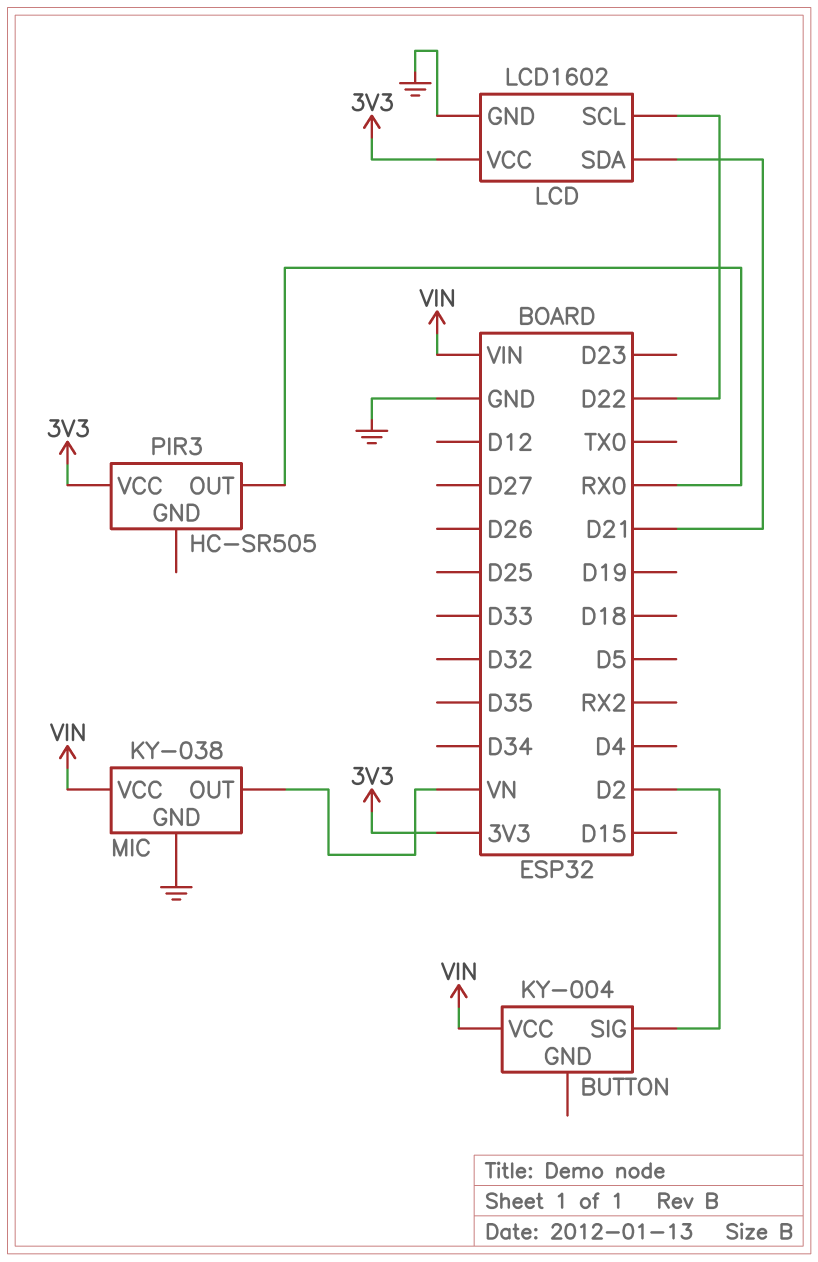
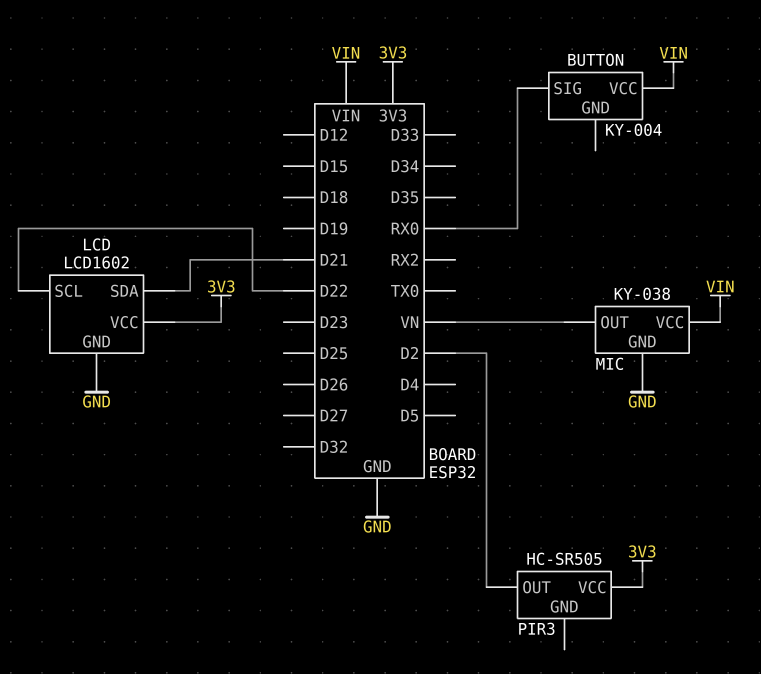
BUTTON pin SIG: D2 -> RX0
PIR3 pin OUT: RX0 -> D2

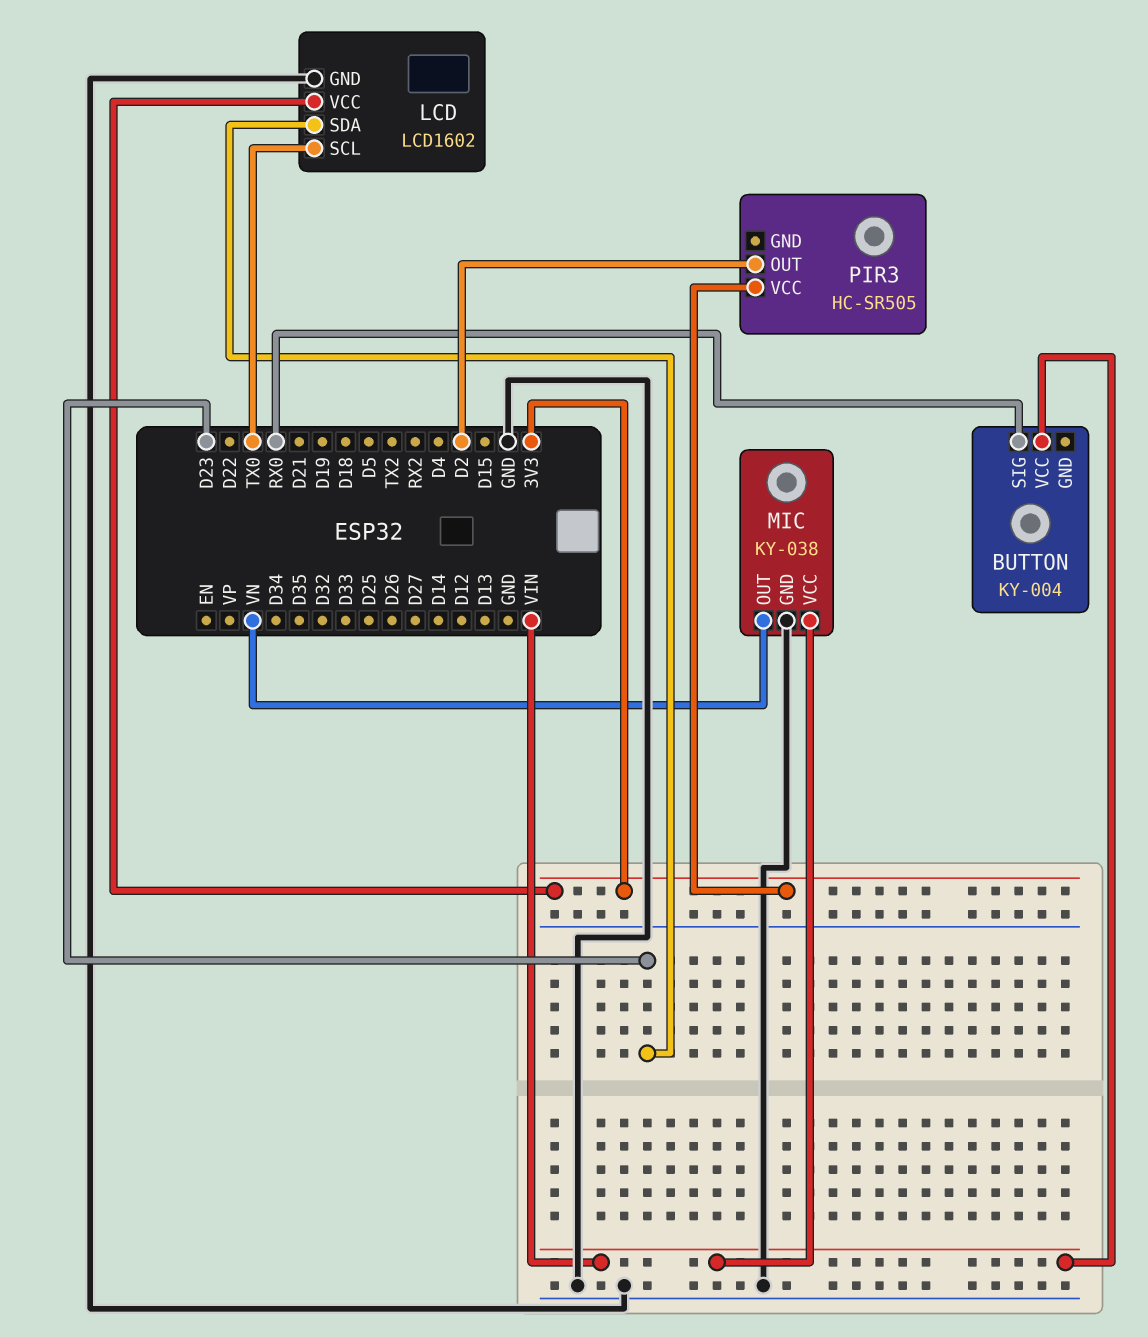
LCD pin SCL: D22 -> TX0
LCD pin SDA: D21 -> D23

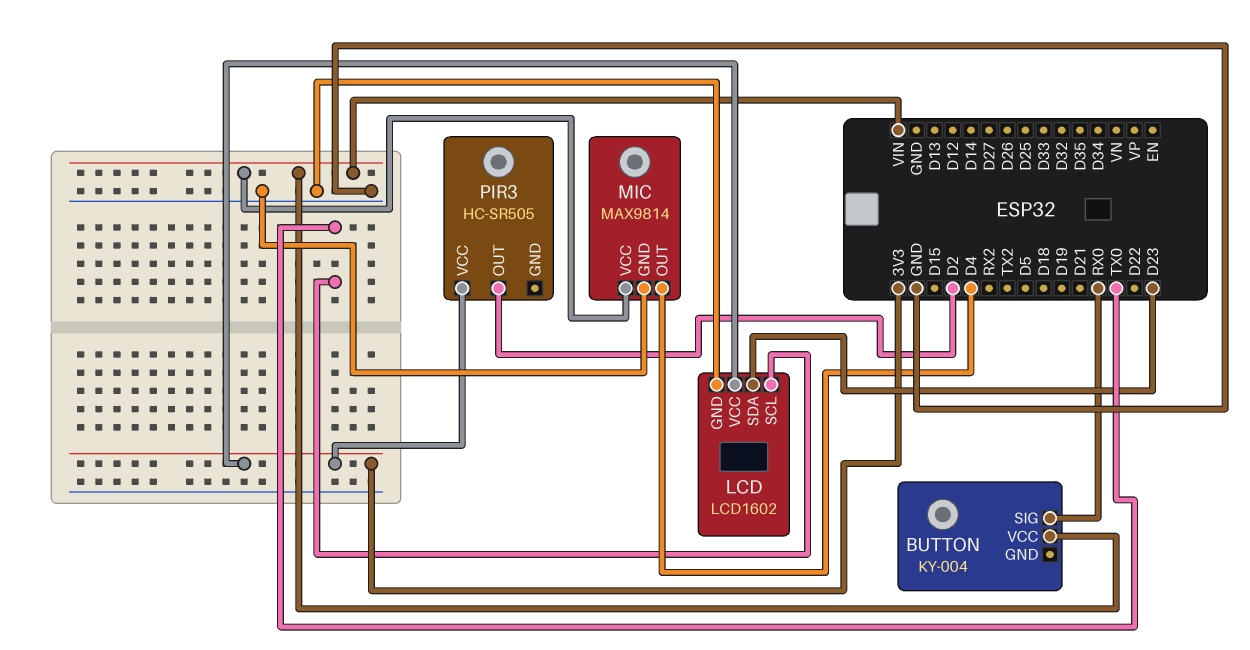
MIC: KY-038 -> MAX9814
MIC pin OUT: VN -> D4

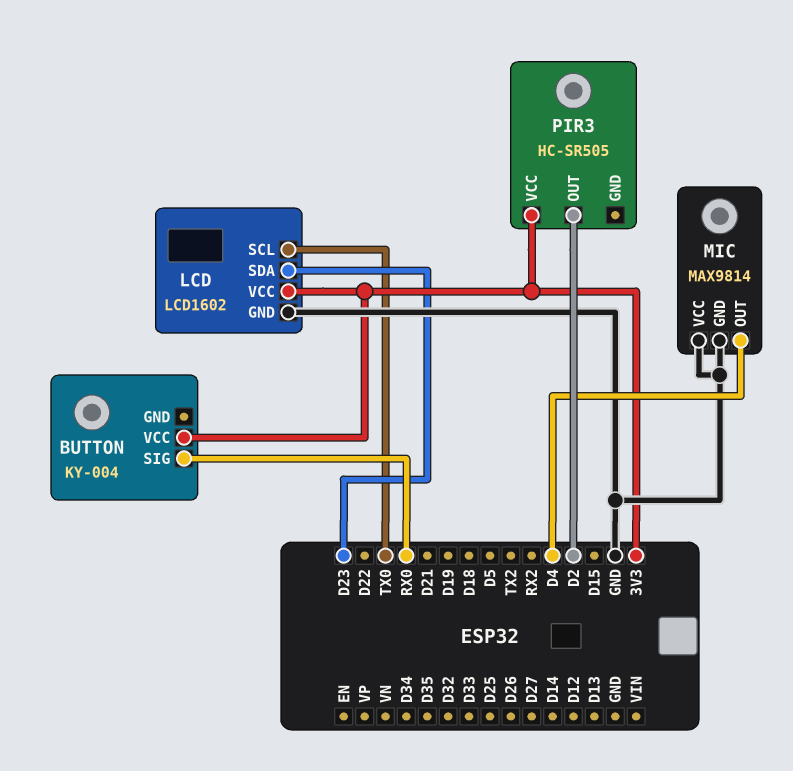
BUTTON pin VCC: VIN -> 3V3
MIC pin VCC: VIN -> GND

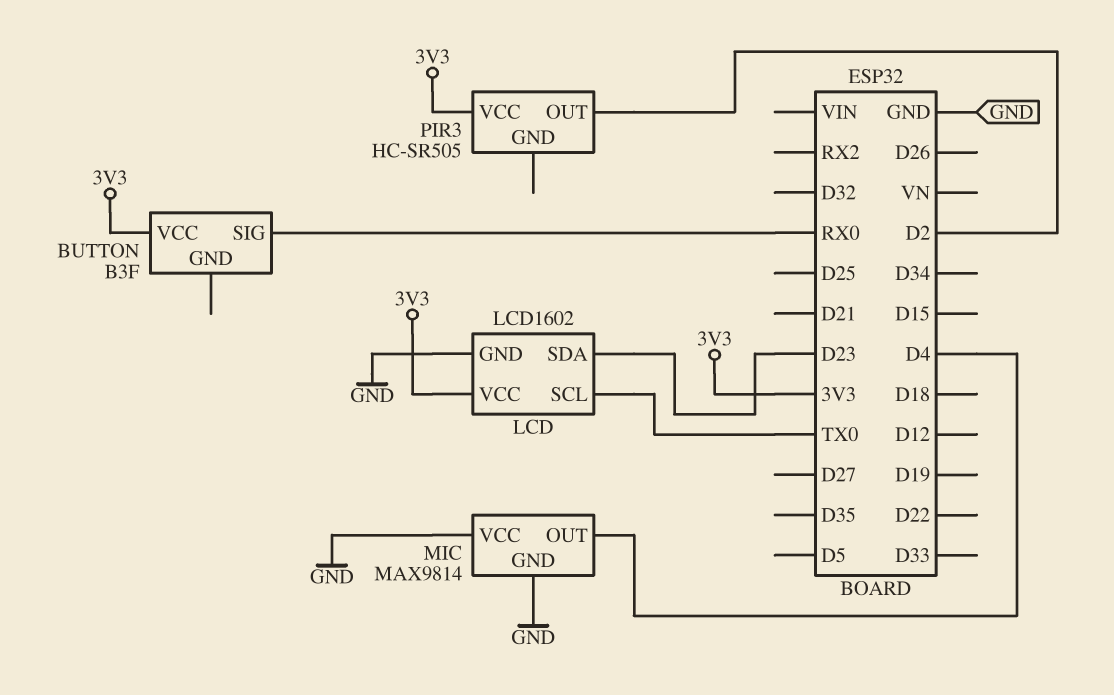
BUTTON: KY-004 -> B3F

